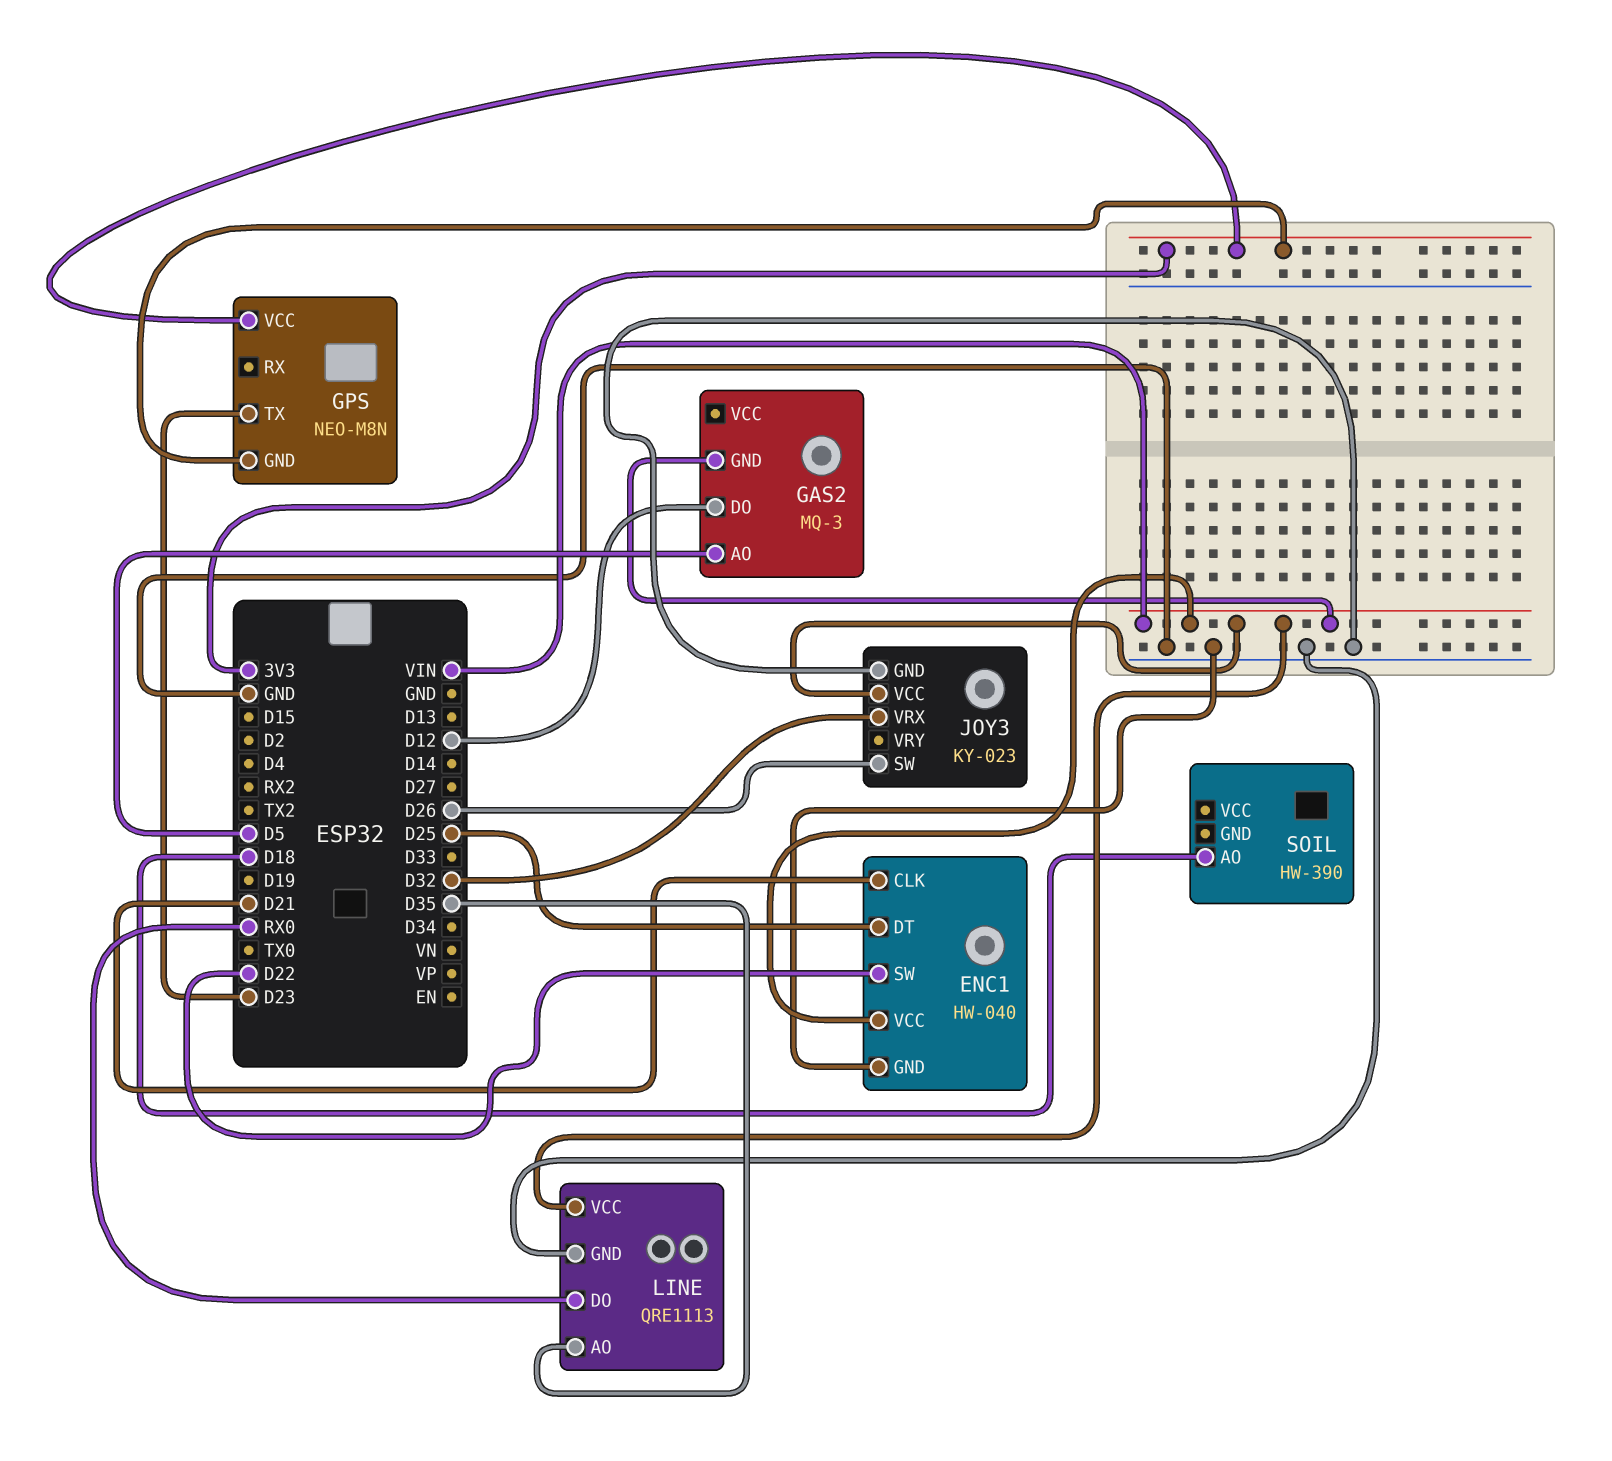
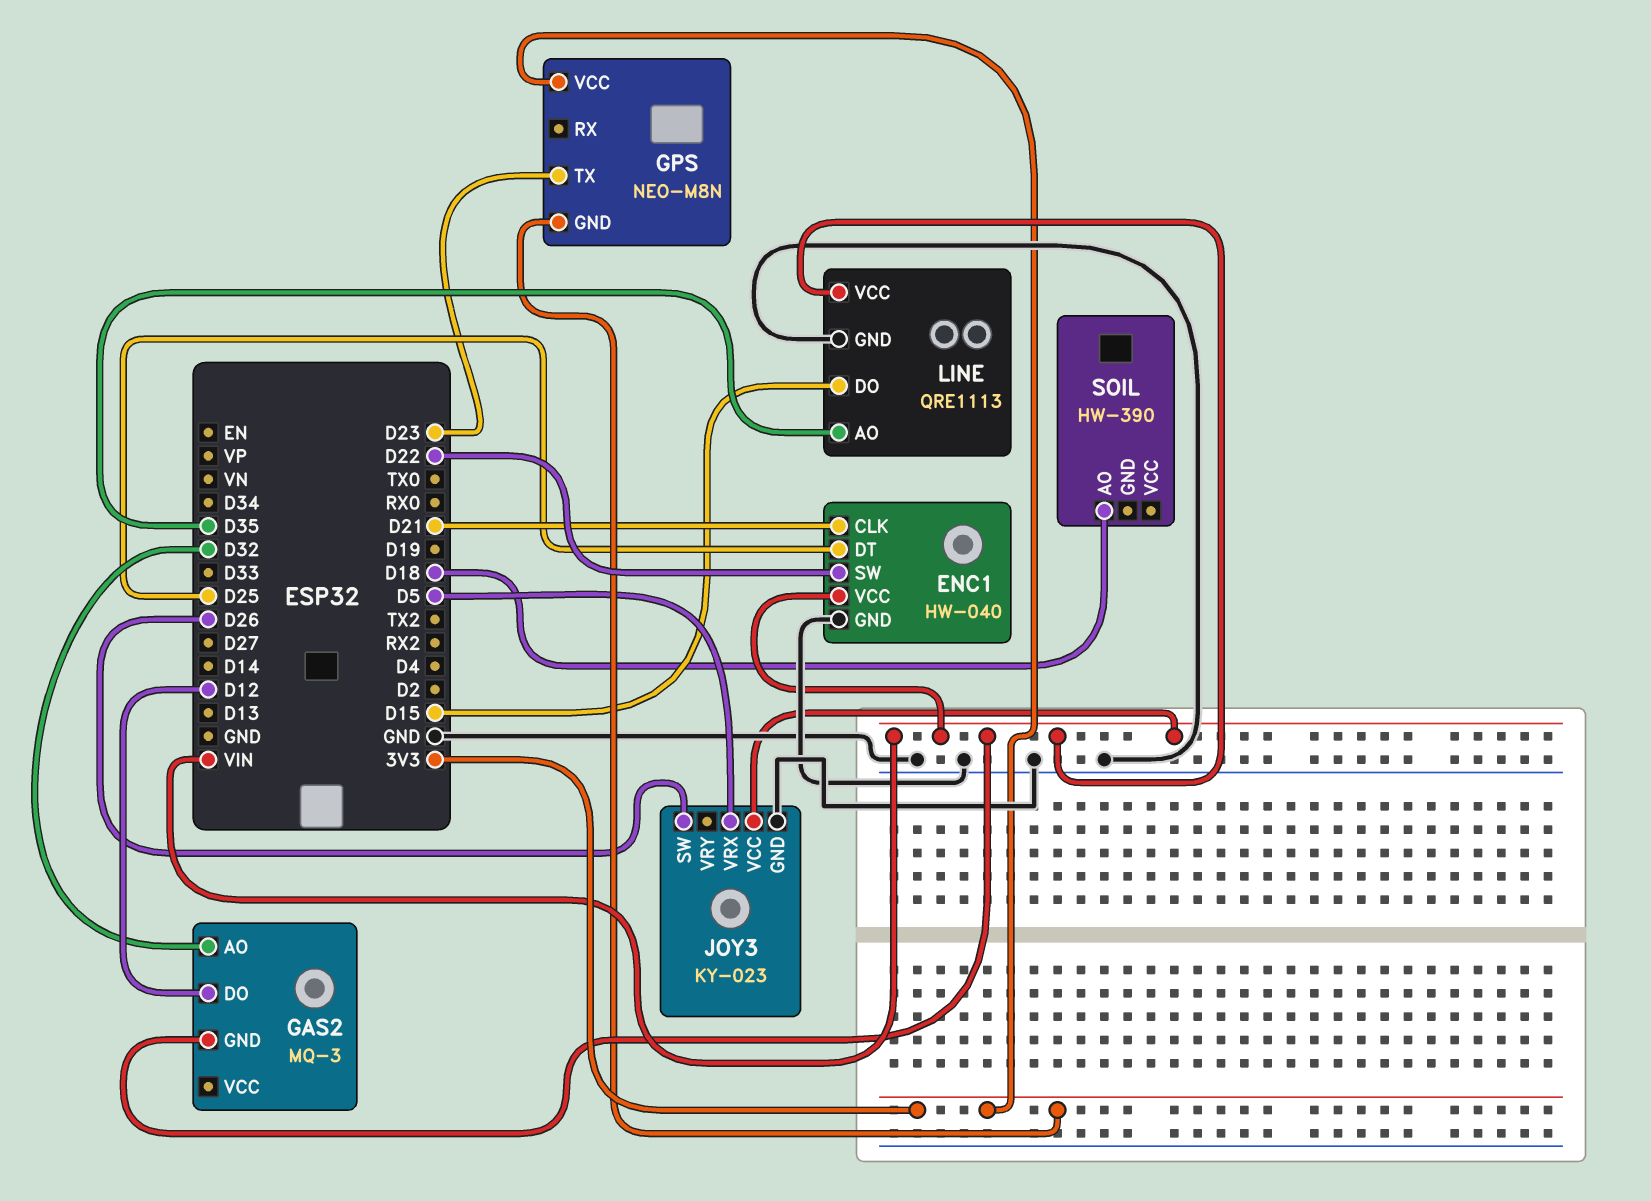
GAS2 pin AO: D5 -> D32
JOY3 pin VRX: D32 -> D5
LINE pin DO: RX0 -> D15

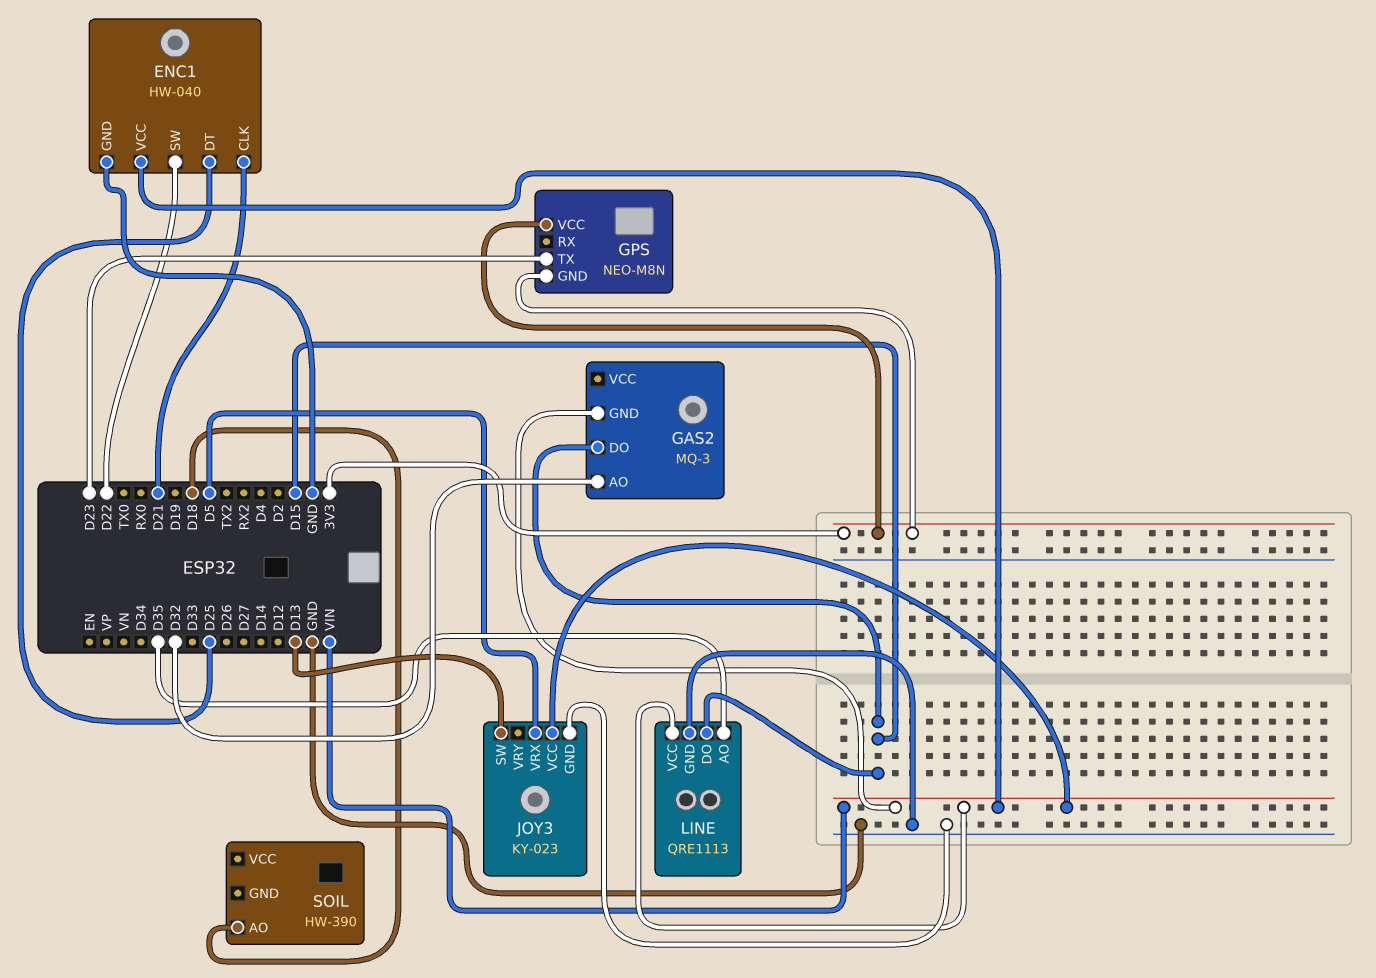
GAS2 pin DO: D12 -> D15
JOY3 pin SW: D26 -> D13

